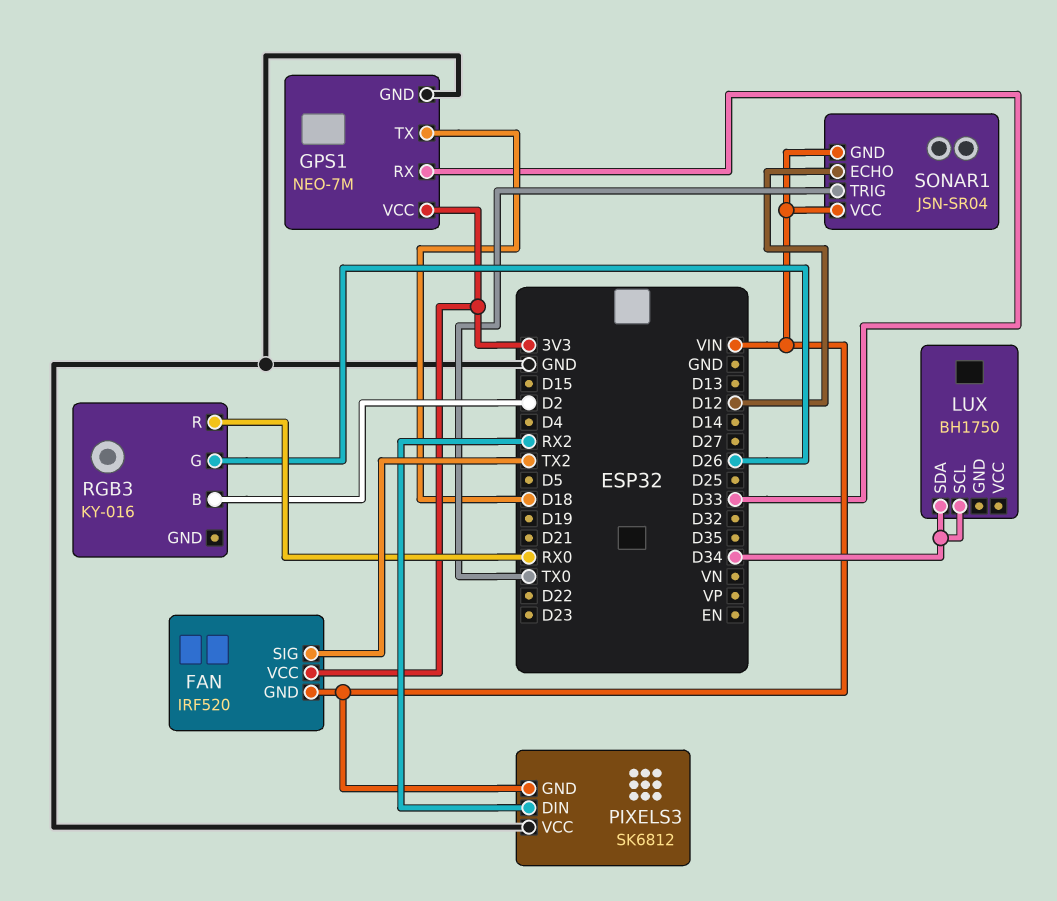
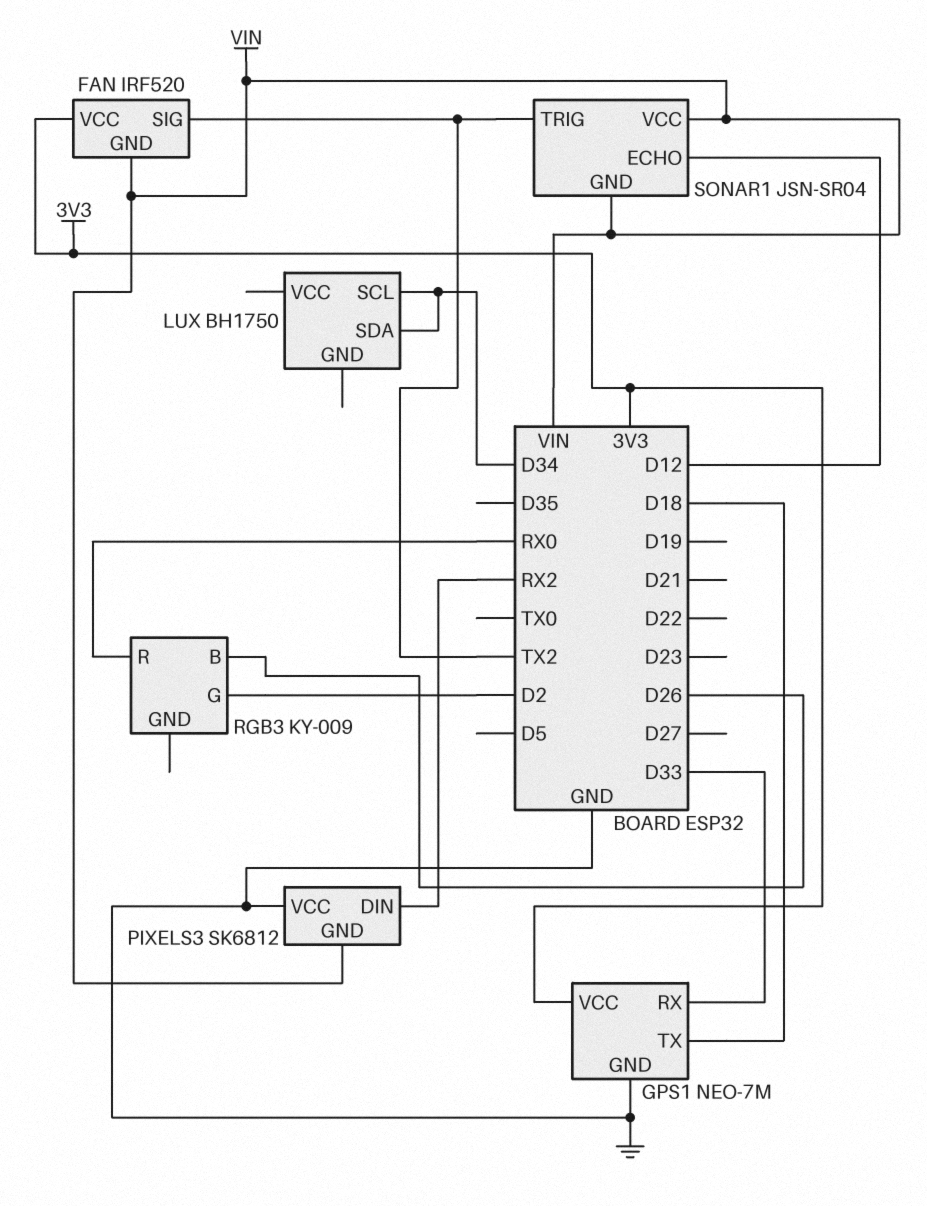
RGB3: KY-016 -> KY-009
RGB3 pin B: D2 -> D26
RGB3 pin G: D26 -> D2
SONAR1 pin TRIG: TX0 -> TX2

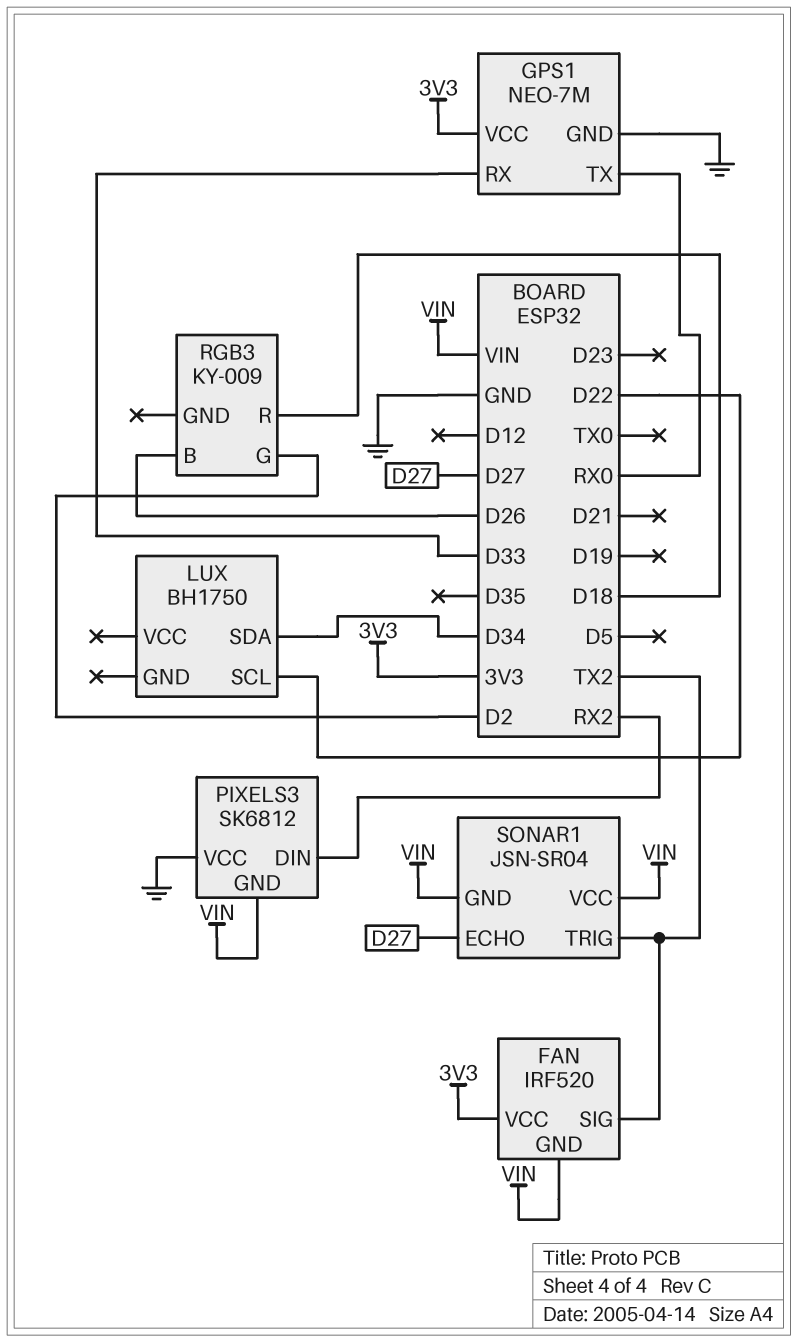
GPS1 pin TX: D18 -> RX0
LUX pin SCL: D34 -> D22
RGB3 pin R: RX0 -> D18
SONAR1 pin ECHO: D12 -> D27

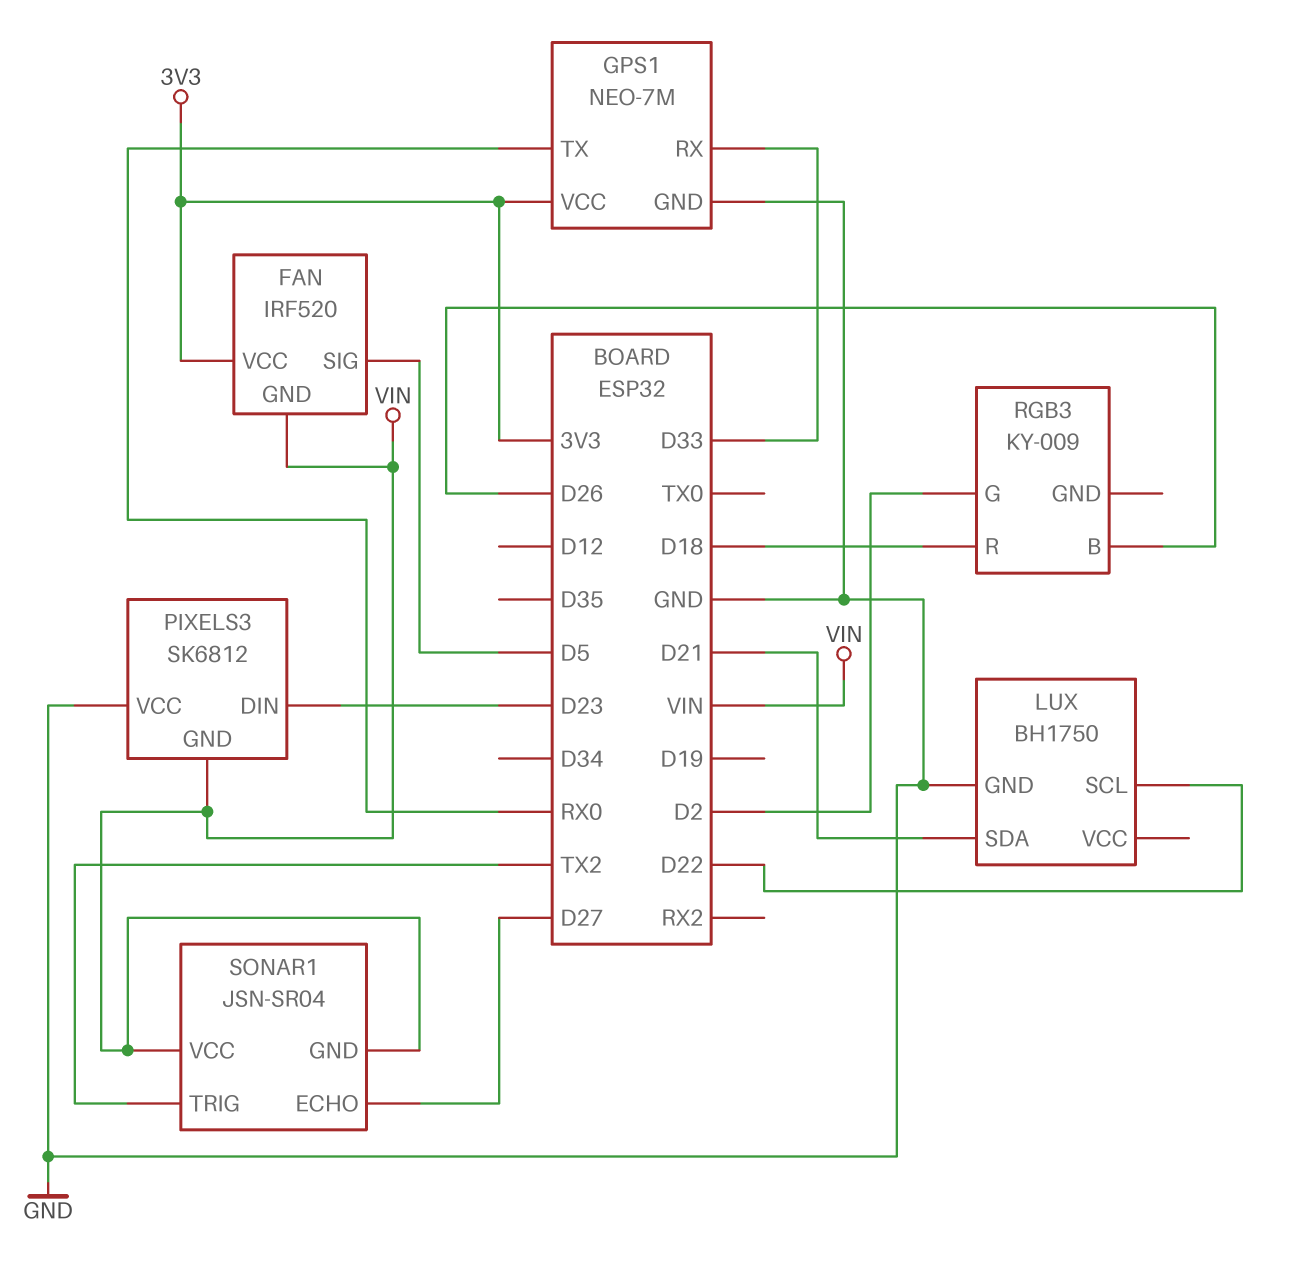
FAN pin SIG: TX2 -> D5
LUX pin GND: none -> GND
LUX pin SDA: D34 -> D21
PIXELS3 pin DIN: RX2 -> D23

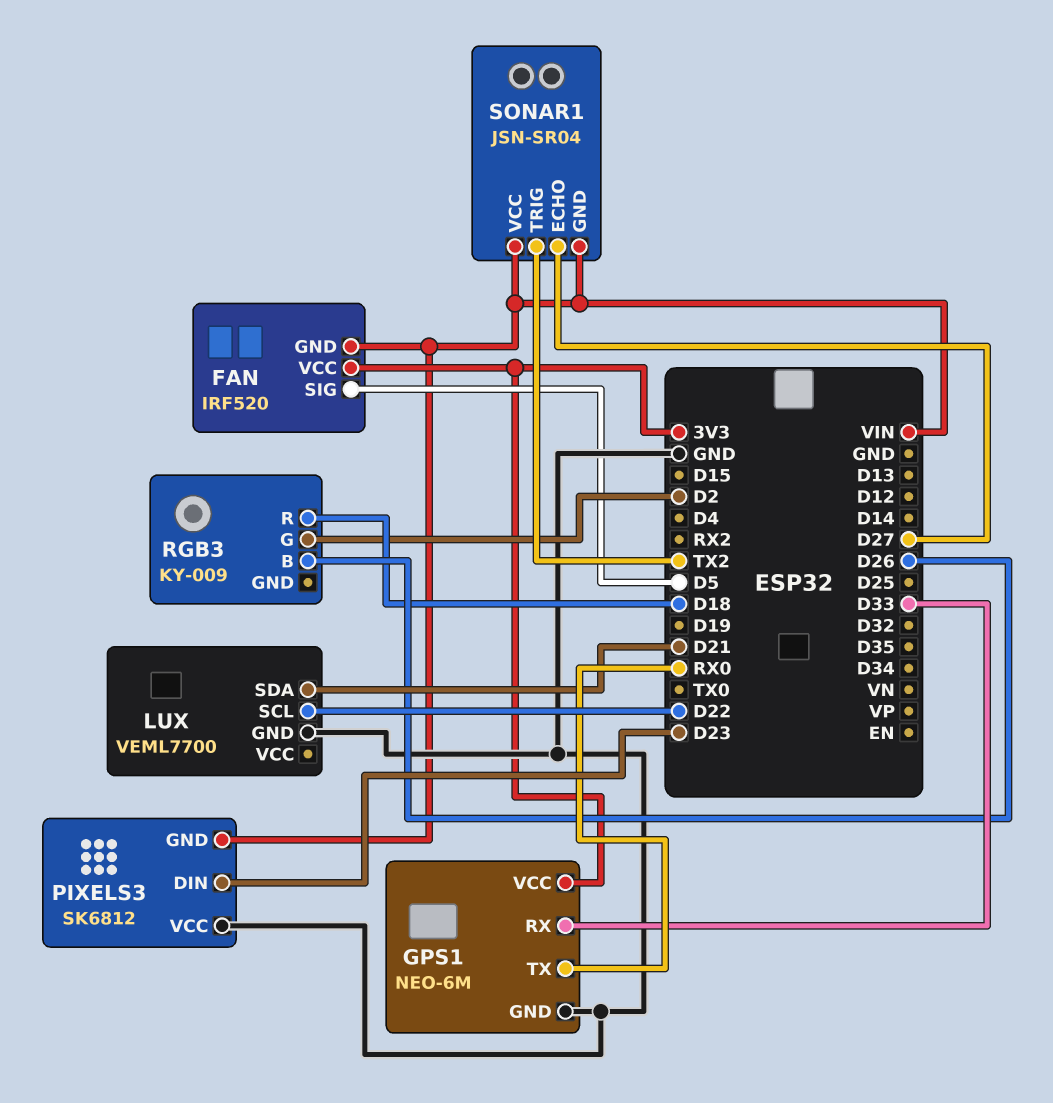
GPS1: NEO-7M -> NEO-6M
LUX: BH1750 -> VEML7700

